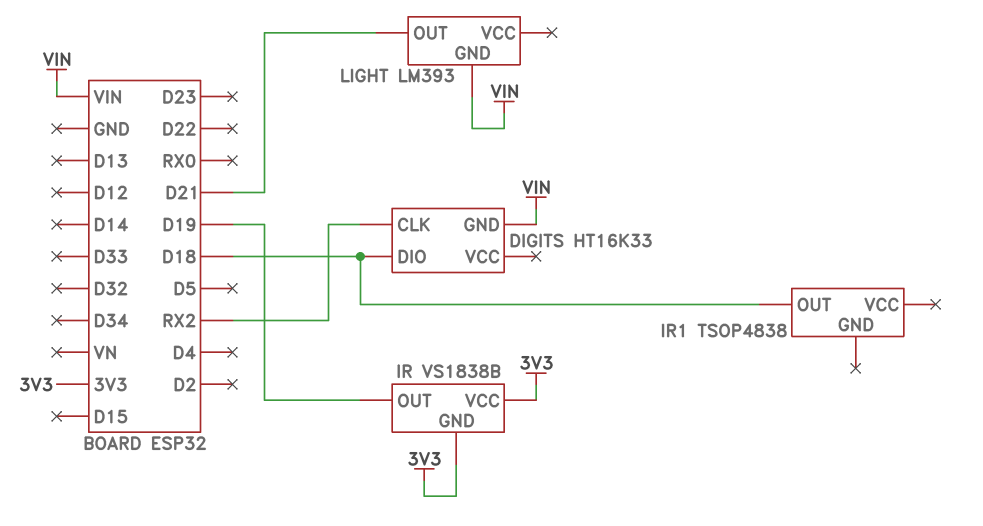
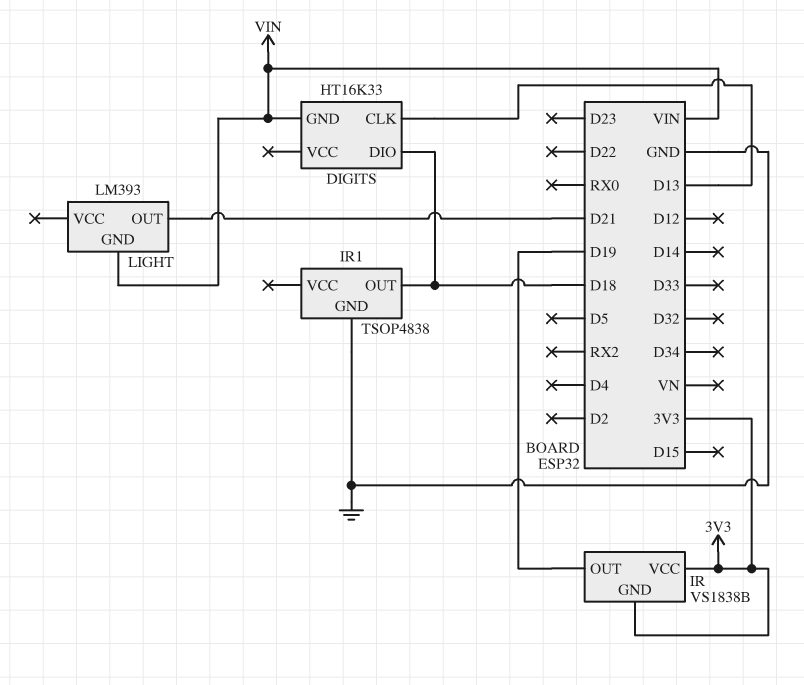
DIGITS pin CLK: RX2 -> D13
IR1 pin GND: none -> GND

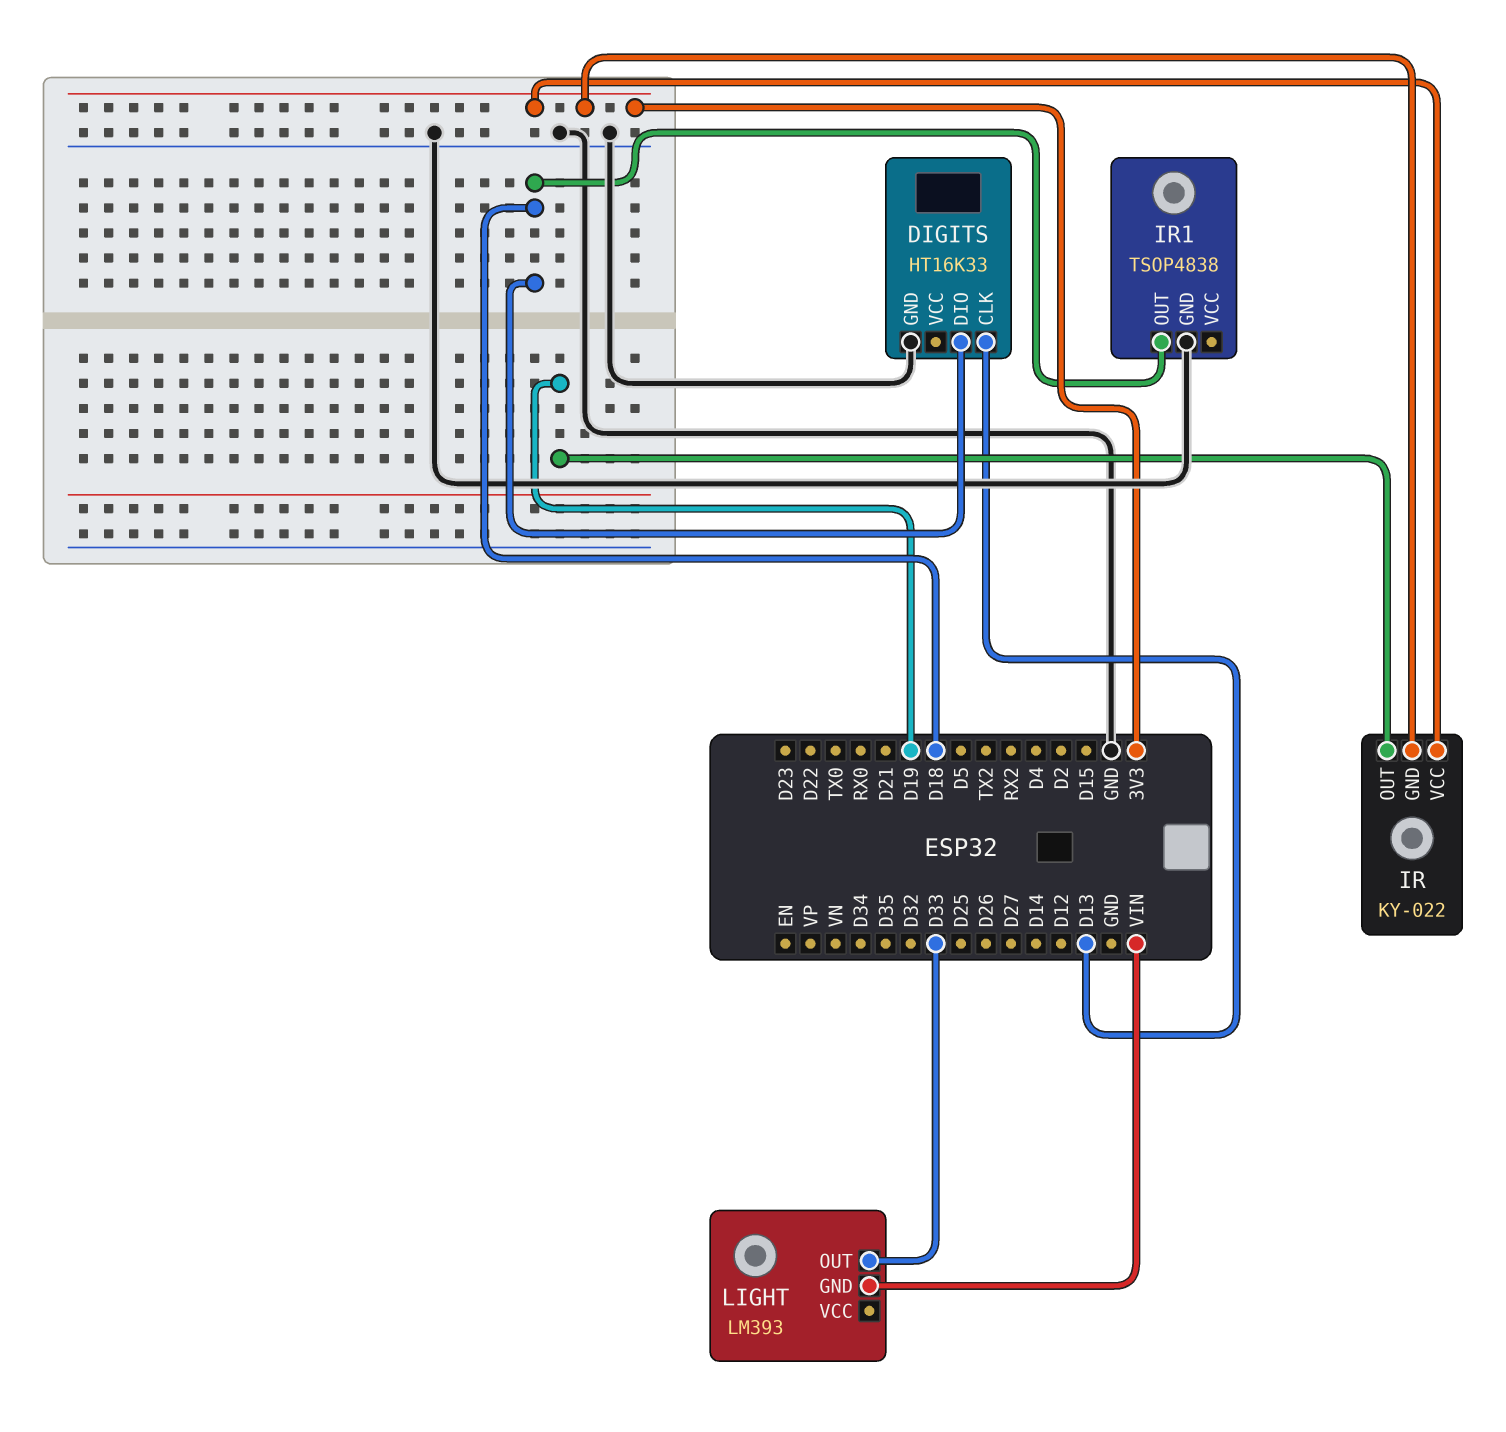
DIGITS pin GND: VIN -> GND
IR: VS1838B -> KY-022
LIGHT pin OUT: D21 -> D33

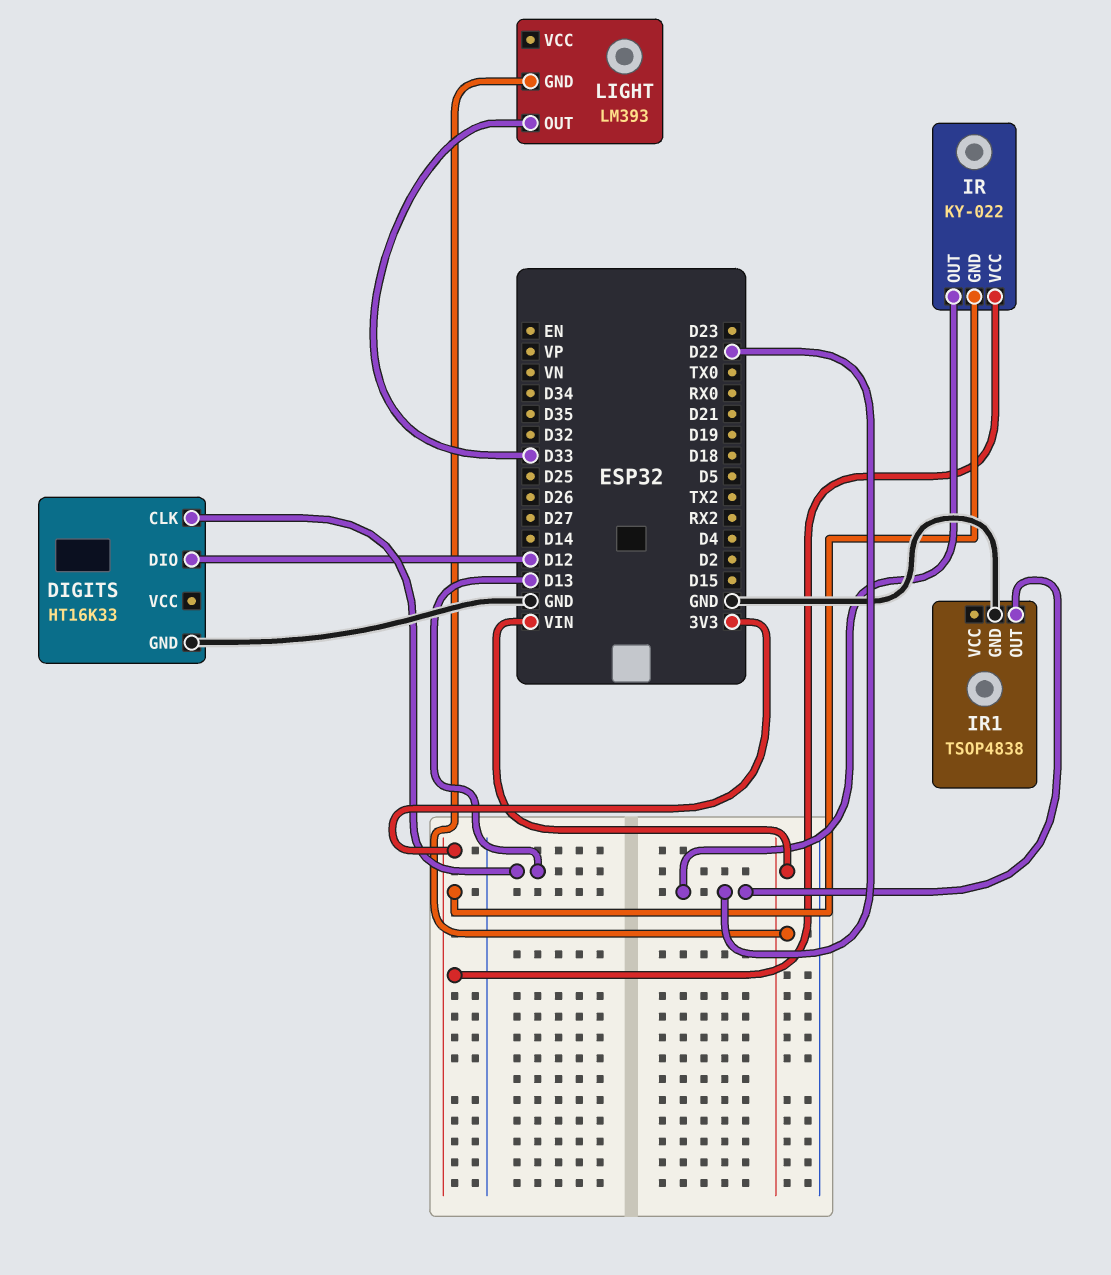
DIGITS pin DIO: D18 -> D12
IR pin OUT: D19 -> D22
IR1 pin OUT: D18 -> D22

